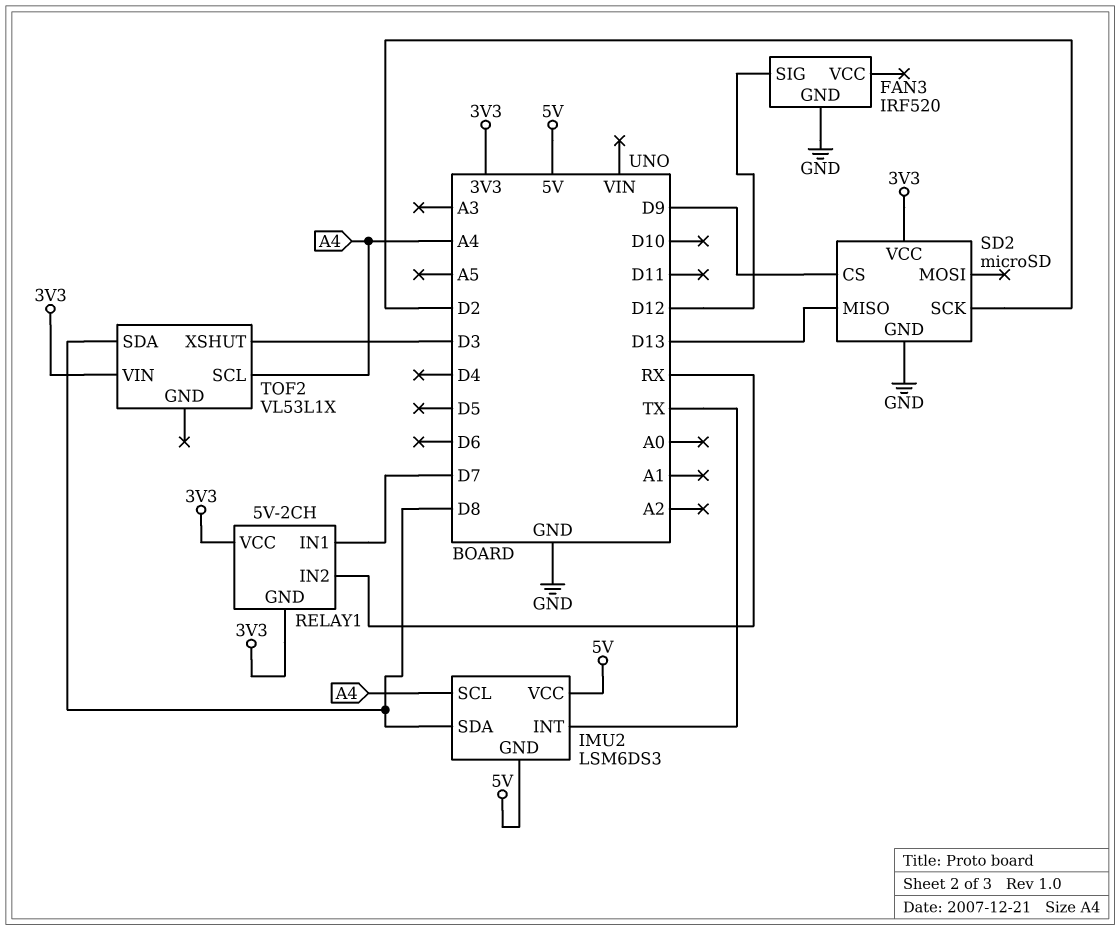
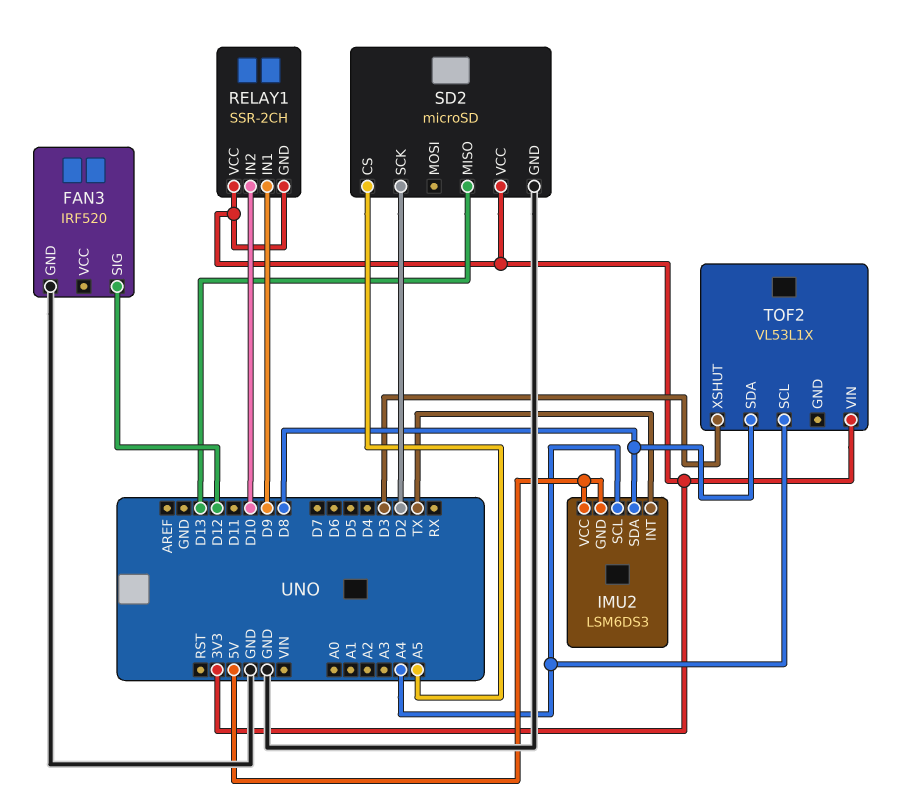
RELAY1: 5V-2CH -> SSR-2CH
RELAY1 pin IN1: D7 -> D9
RELAY1 pin IN2: RX -> D10
SD2 pin CS: D9 -> A5

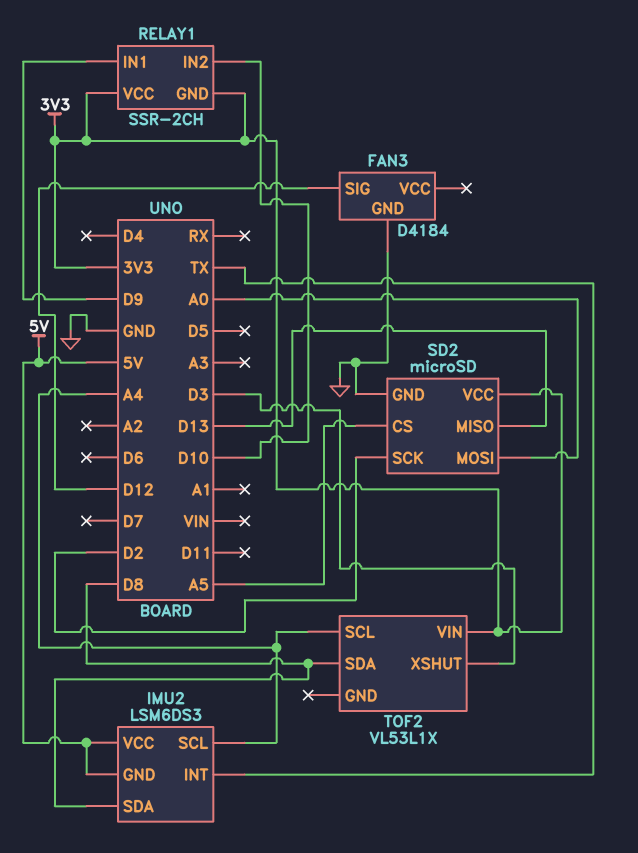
FAN3: IRF520 -> D4184
SD2 pin MOSI: none -> A0

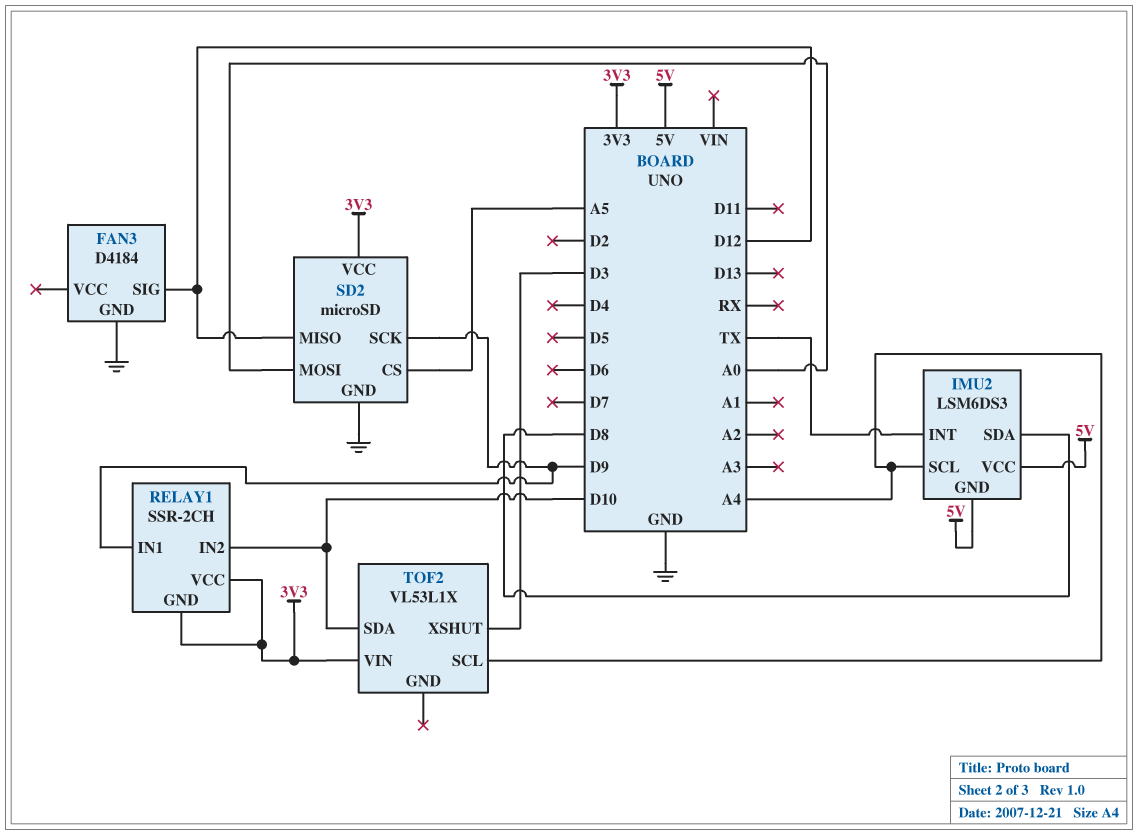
SD2 pin MISO: D13 -> D12
SD2 pin SCK: D2 -> D9
TOF2 pin SDA: D8 -> D10

